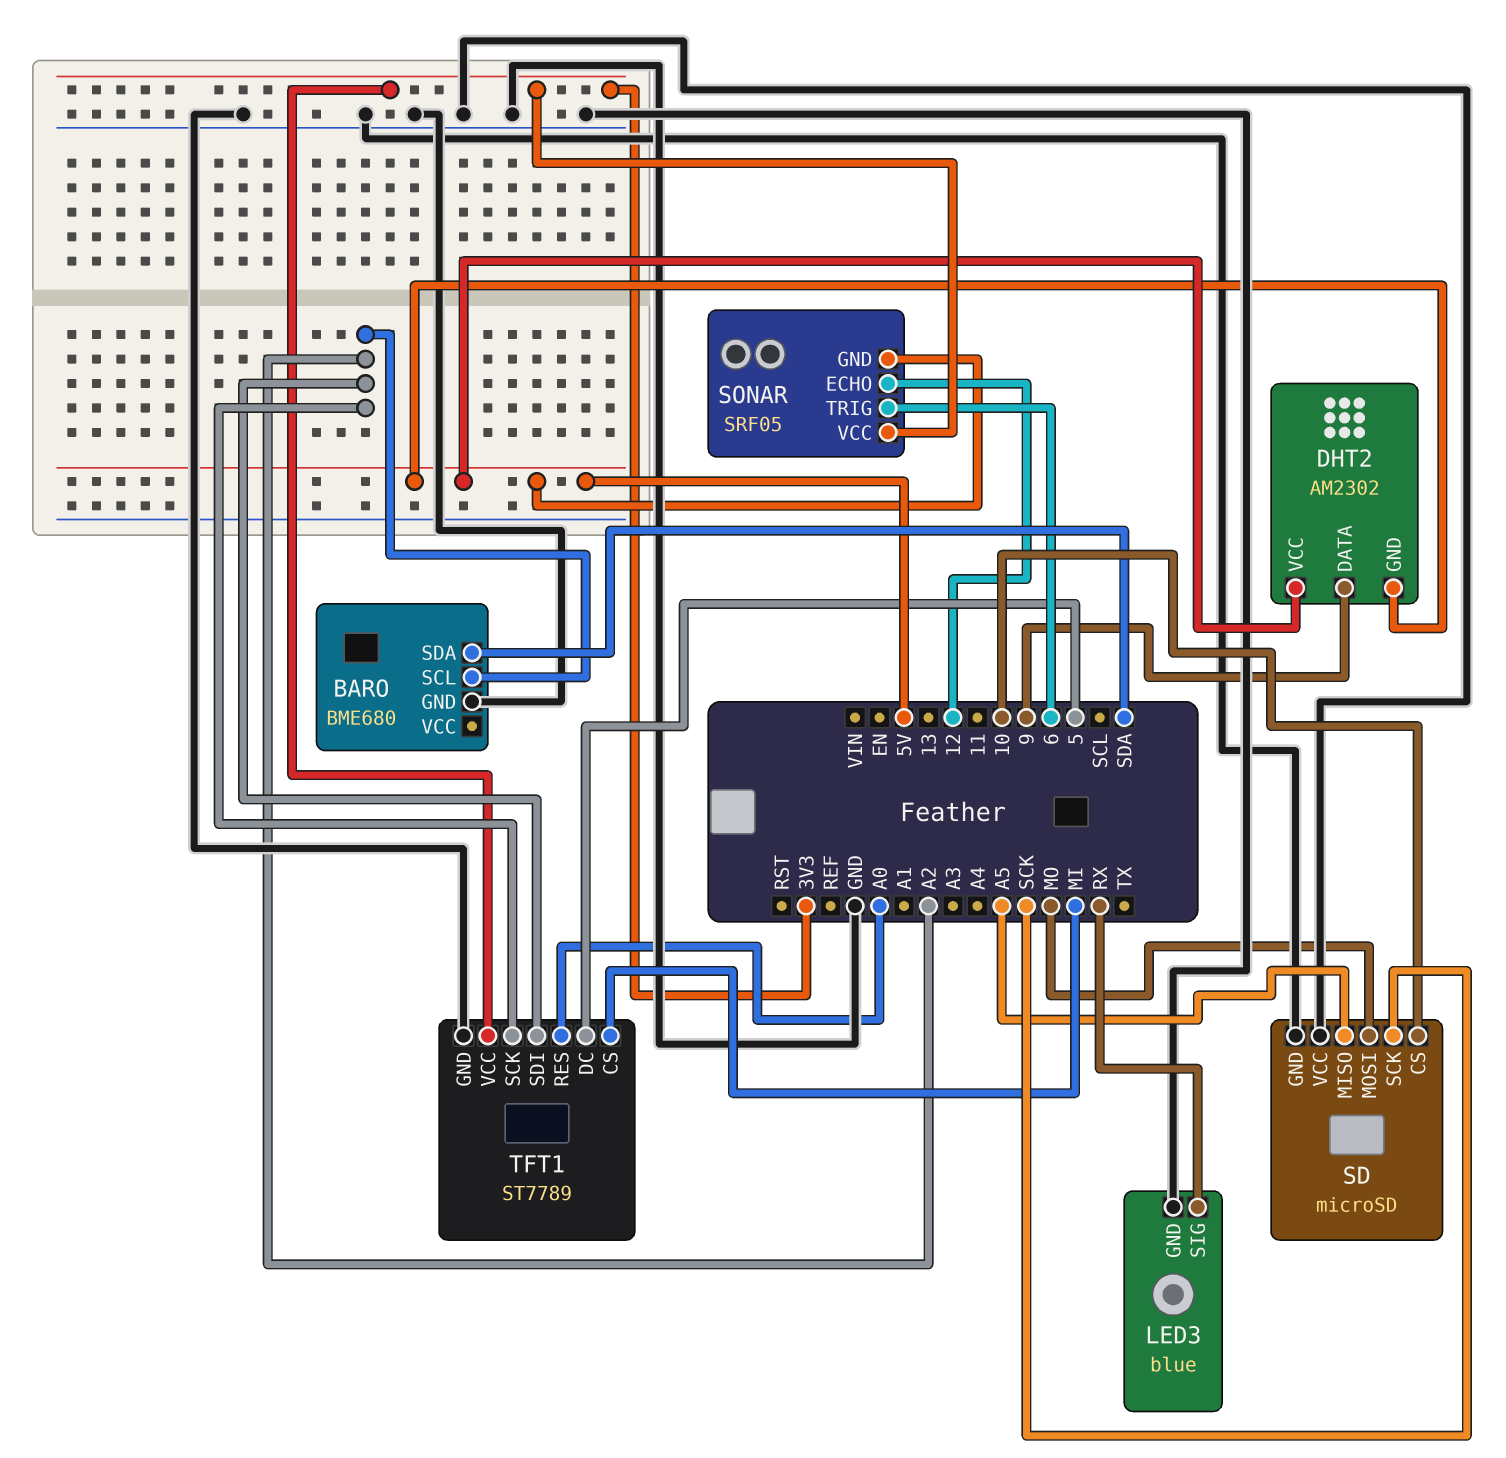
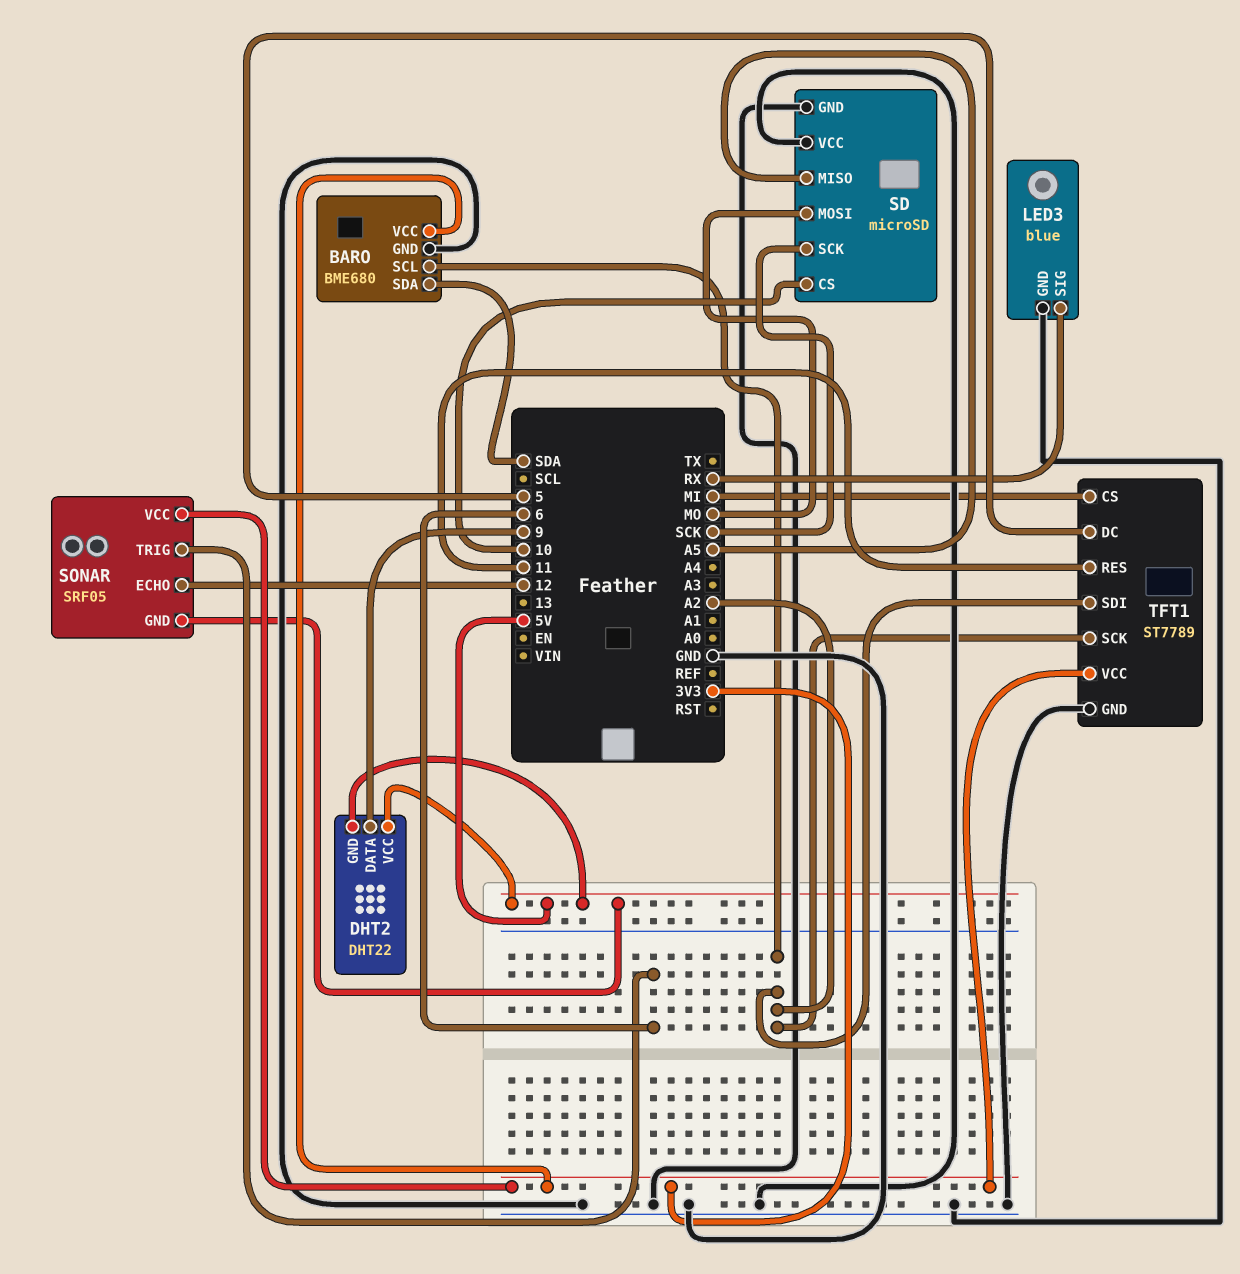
BARO pin VCC: none -> 3V3
DHT2: AM2302 -> DHT22
TFT1 pin RES: A0 -> 11

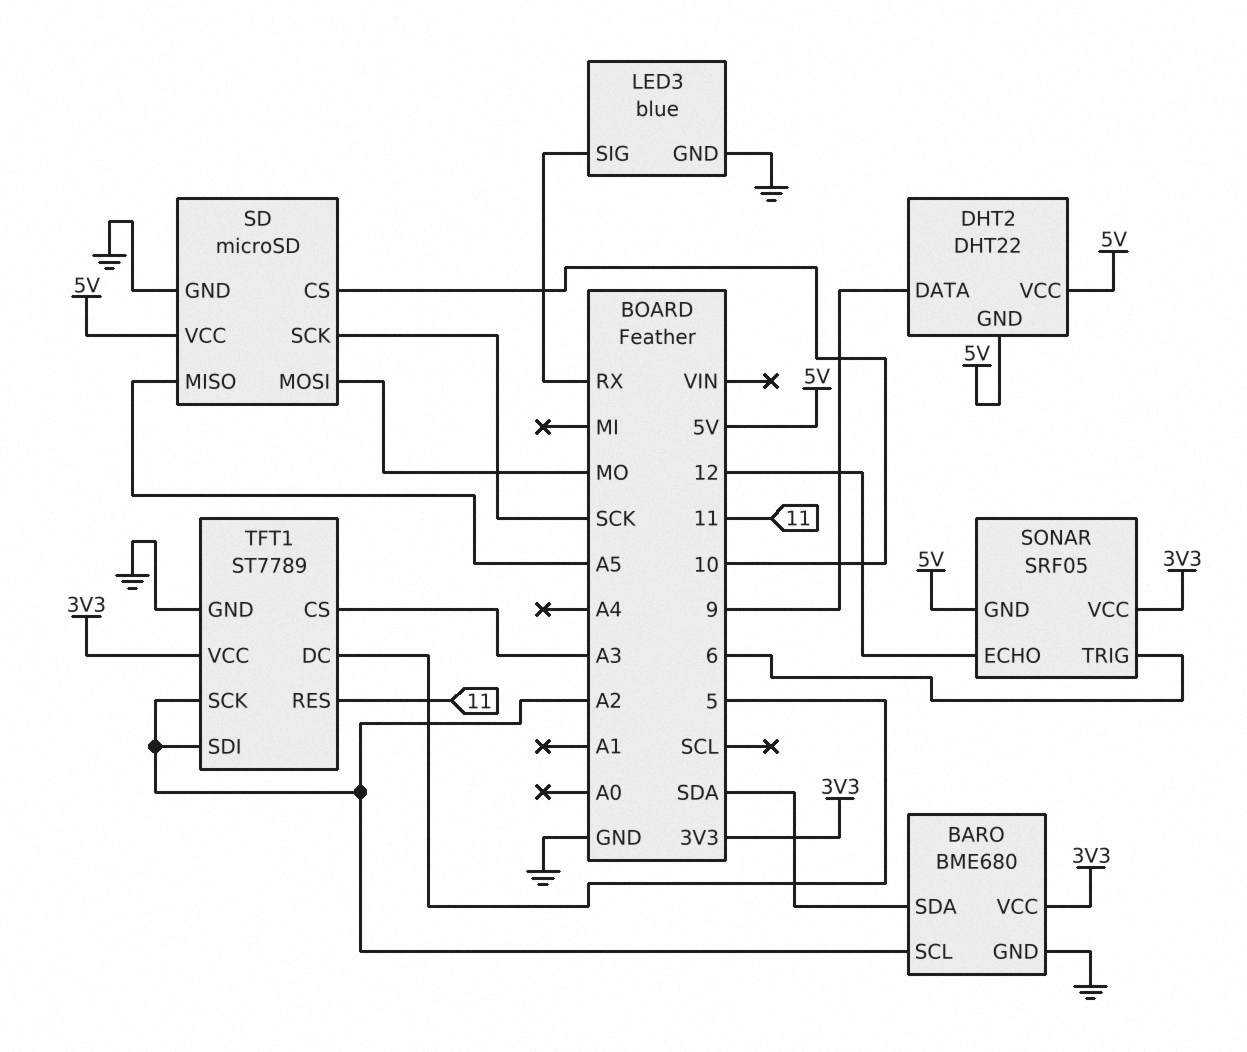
SD pin VCC: GND -> 5V
TFT1 pin CS: MI -> A3

